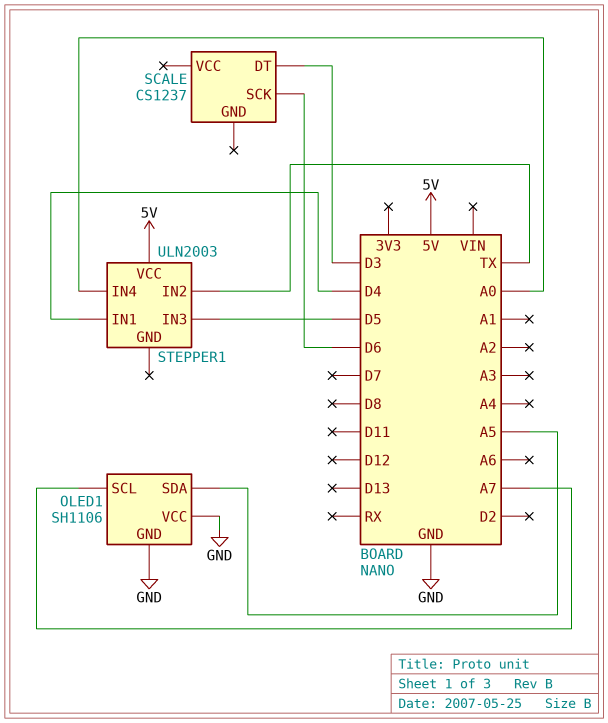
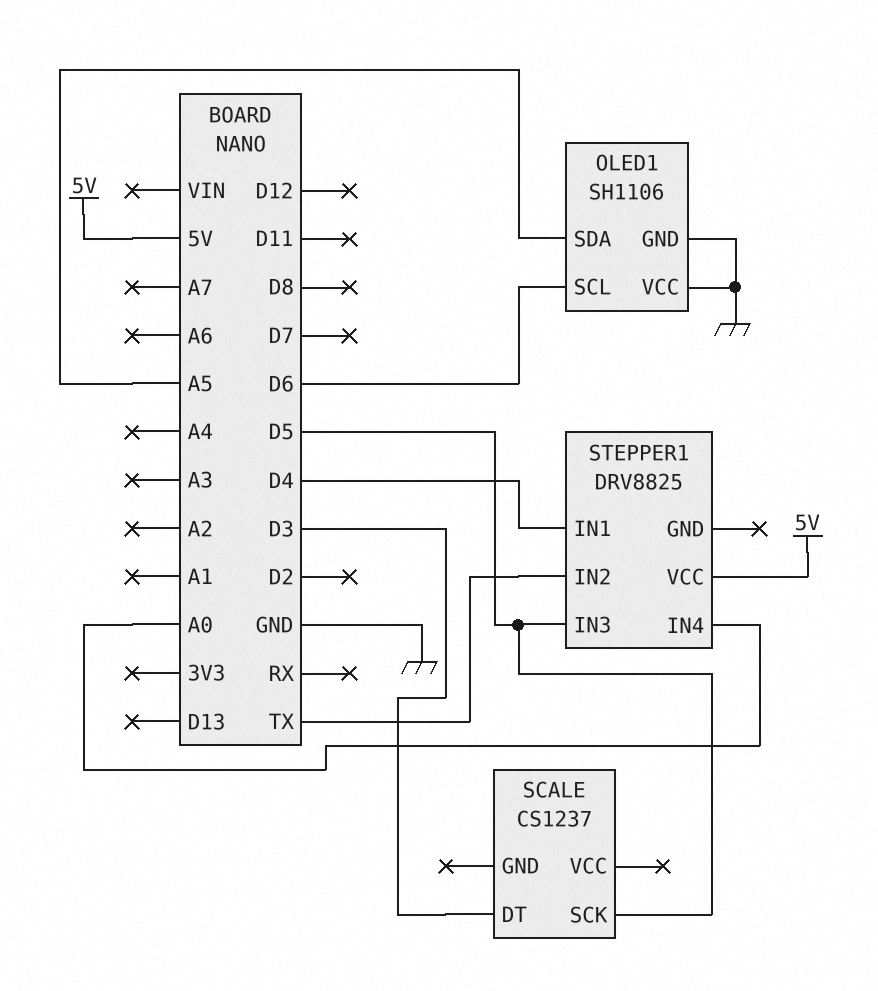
OLED1 pin SCL: A7 -> D6
SCALE pin SCK: D6 -> D5
STEPPER1: ULN2003 -> DRV8825

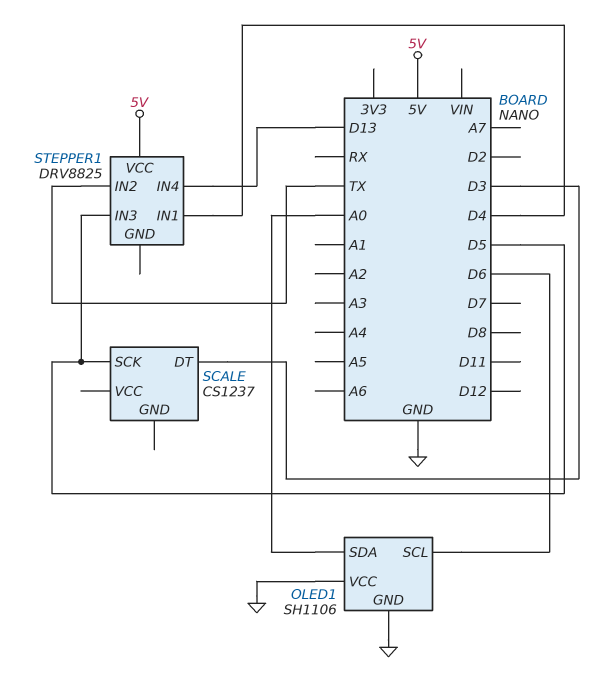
OLED1 pin SDA: A5 -> A0
STEPPER1 pin IN4: A0 -> D13

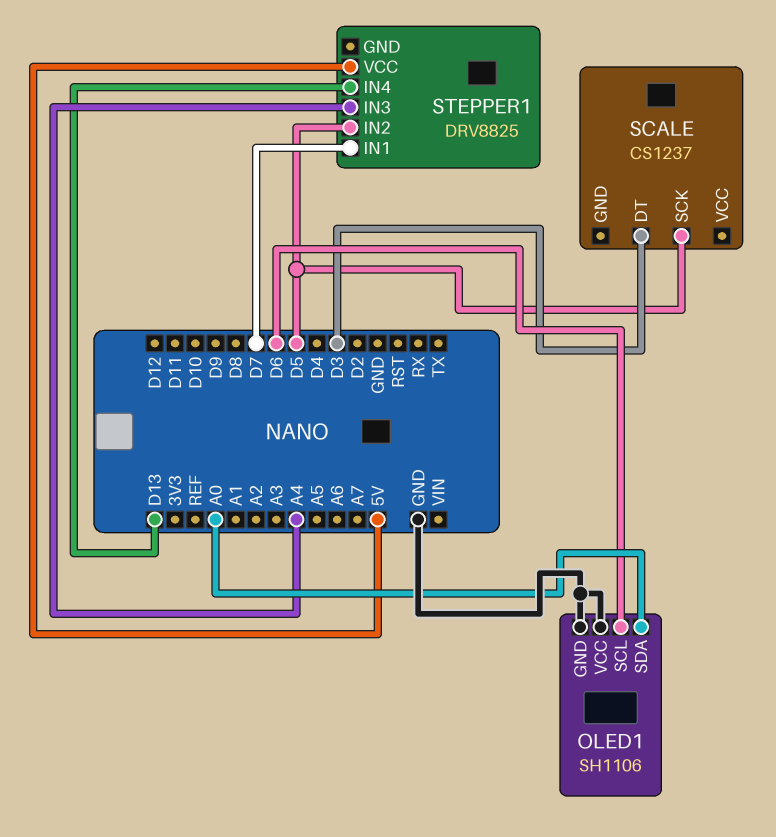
STEPPER1 pin IN1: D4 -> D7
STEPPER1 pin IN2: TX -> D5
STEPPER1 pin IN3: D5 -> A4

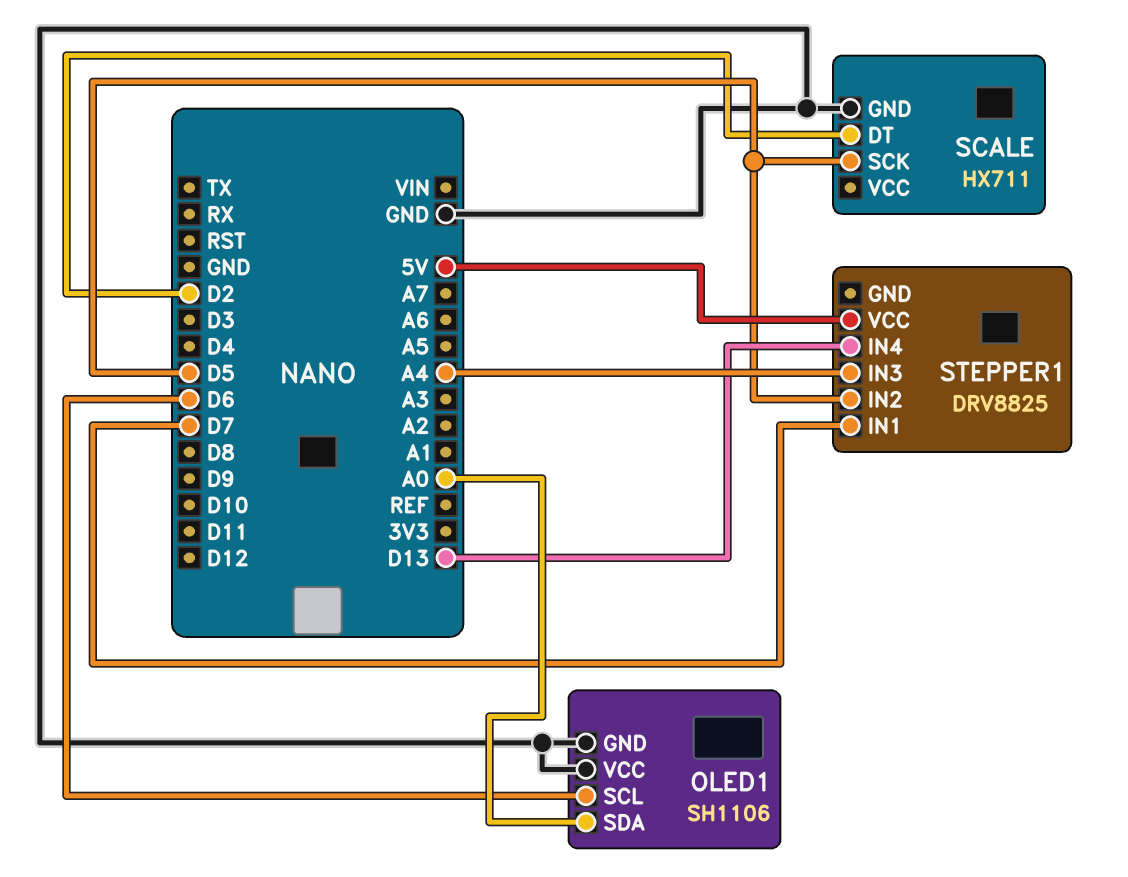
SCALE: CS1237 -> HX711
SCALE pin DT: D3 -> D2
SCALE pin GND: none -> GND

